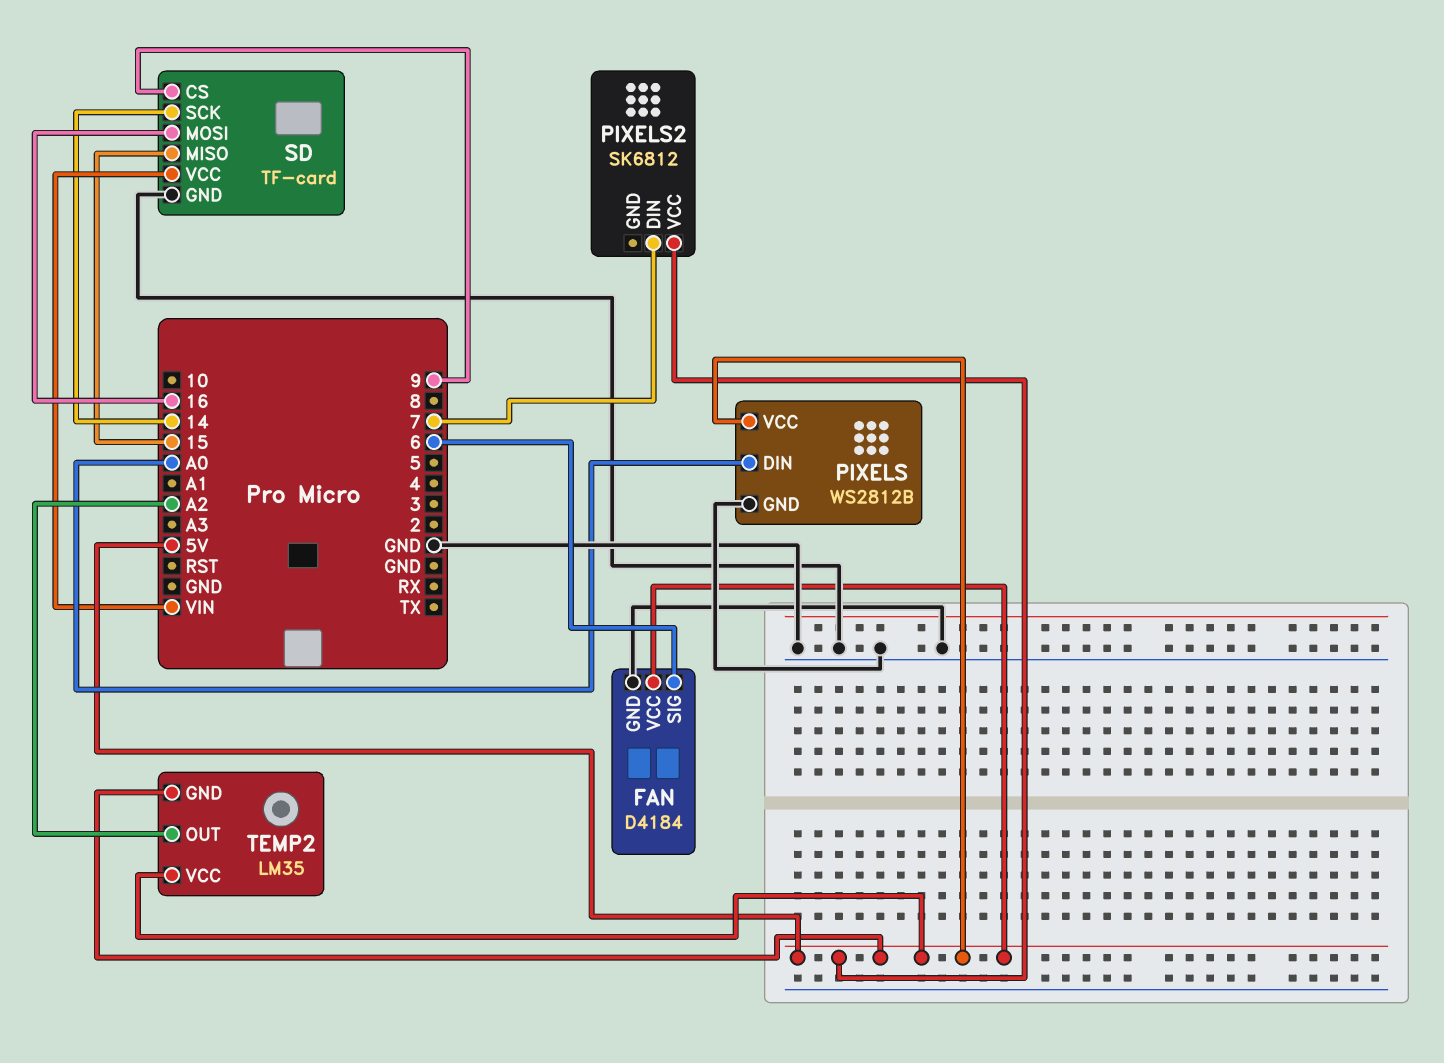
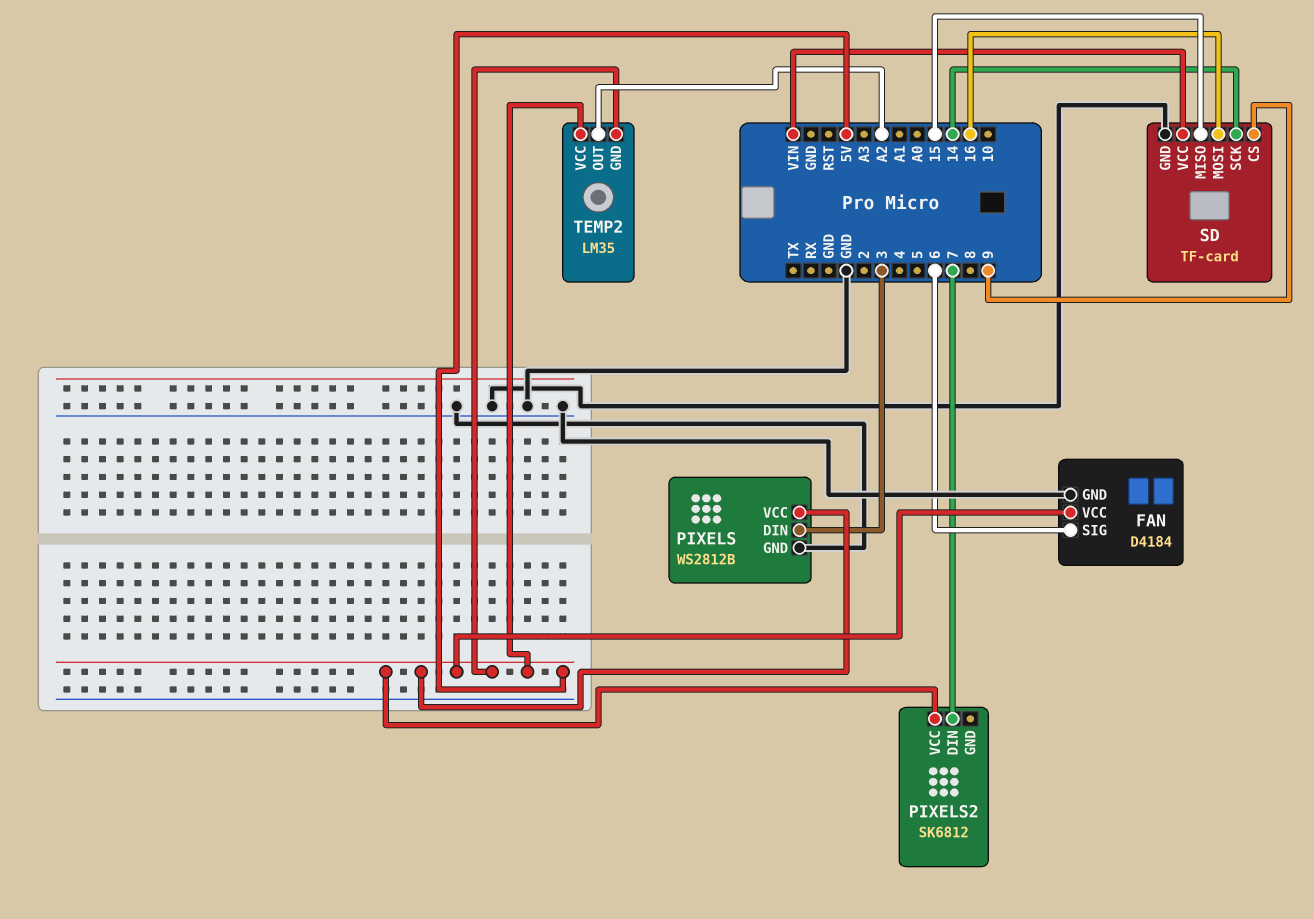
PIXELS pin DIN: A0 -> 3

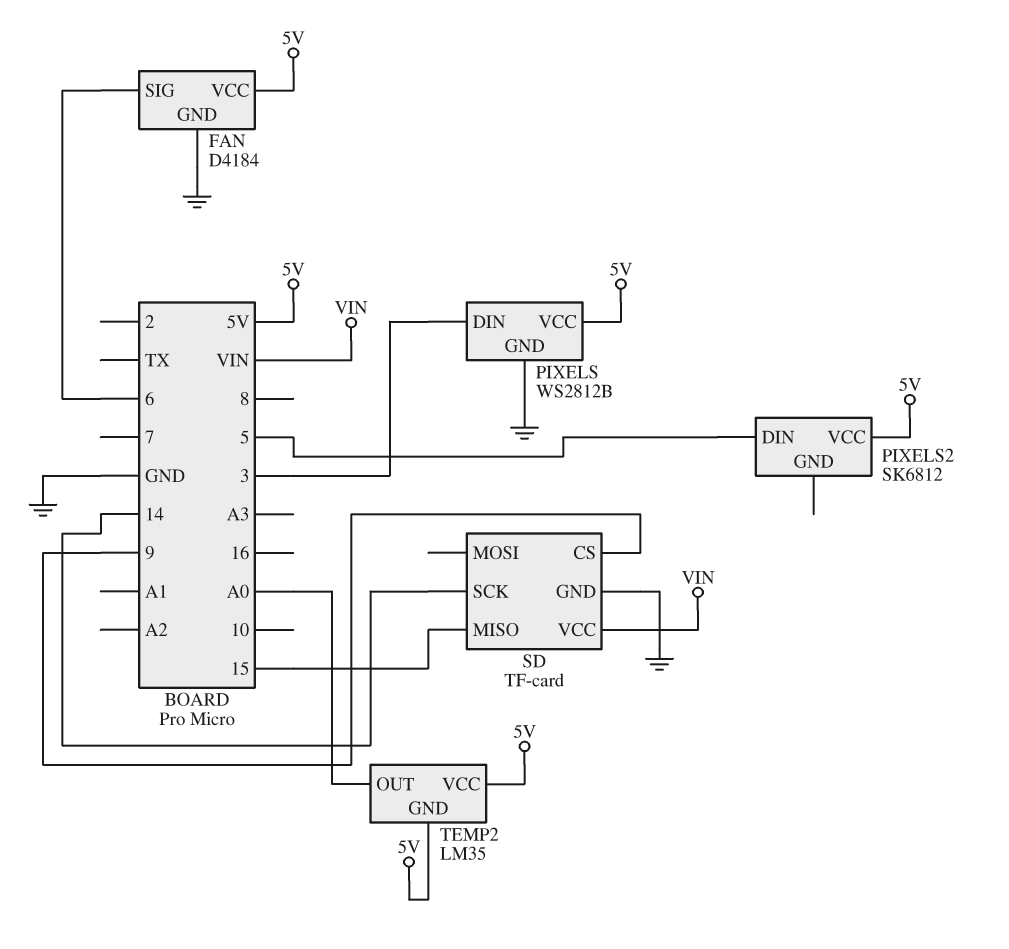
PIXELS2 pin DIN: 7 -> 5
SD pin MOSI: 16 -> none
TEMP2 pin OUT: A2 -> A0

